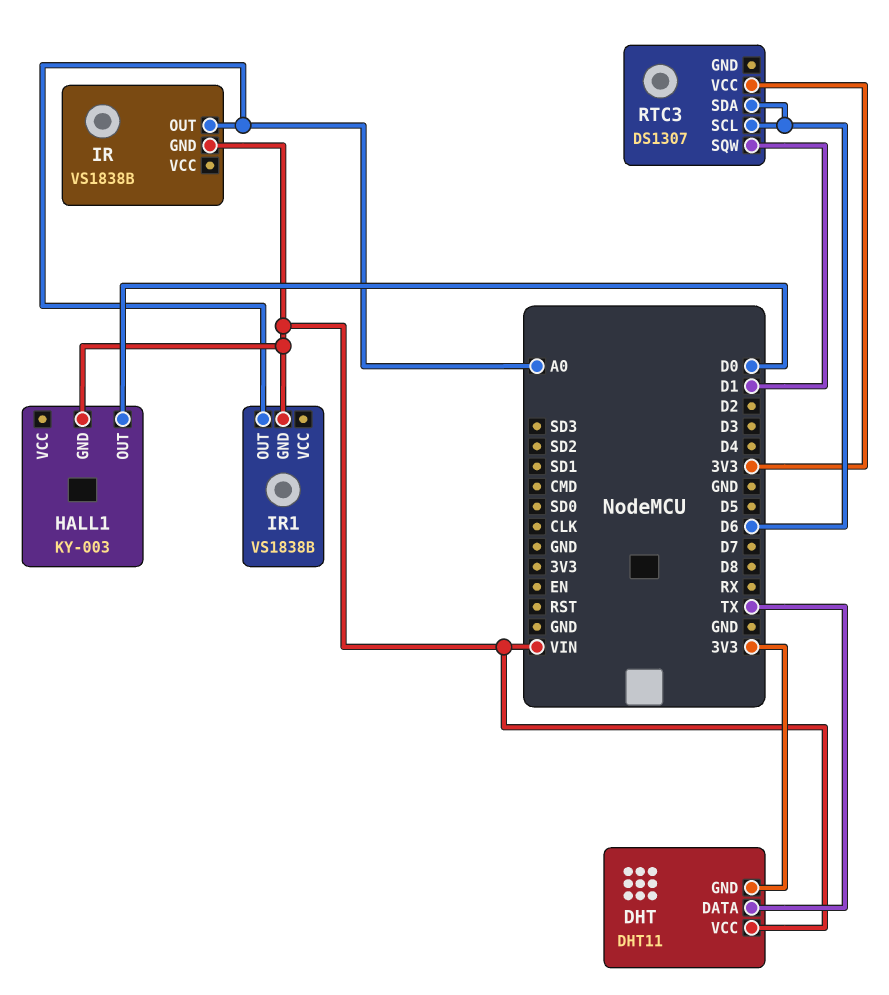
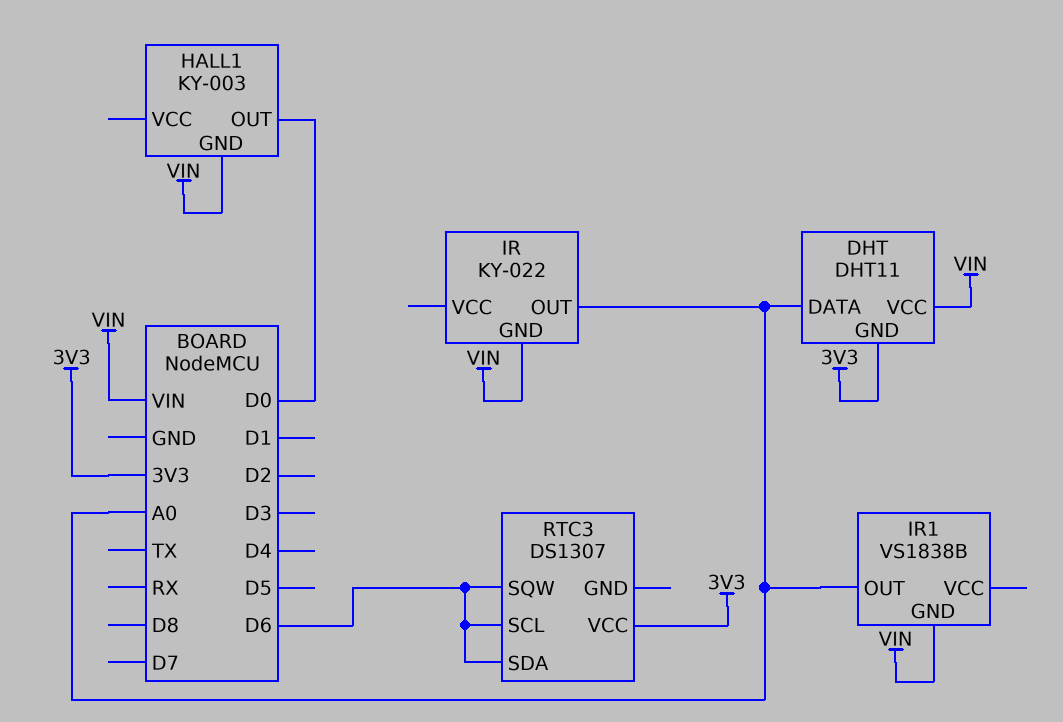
DHT pin DATA: TX -> A0
IR: VS1838B -> KY-022
RTC3 pin SQW: D1 -> D6

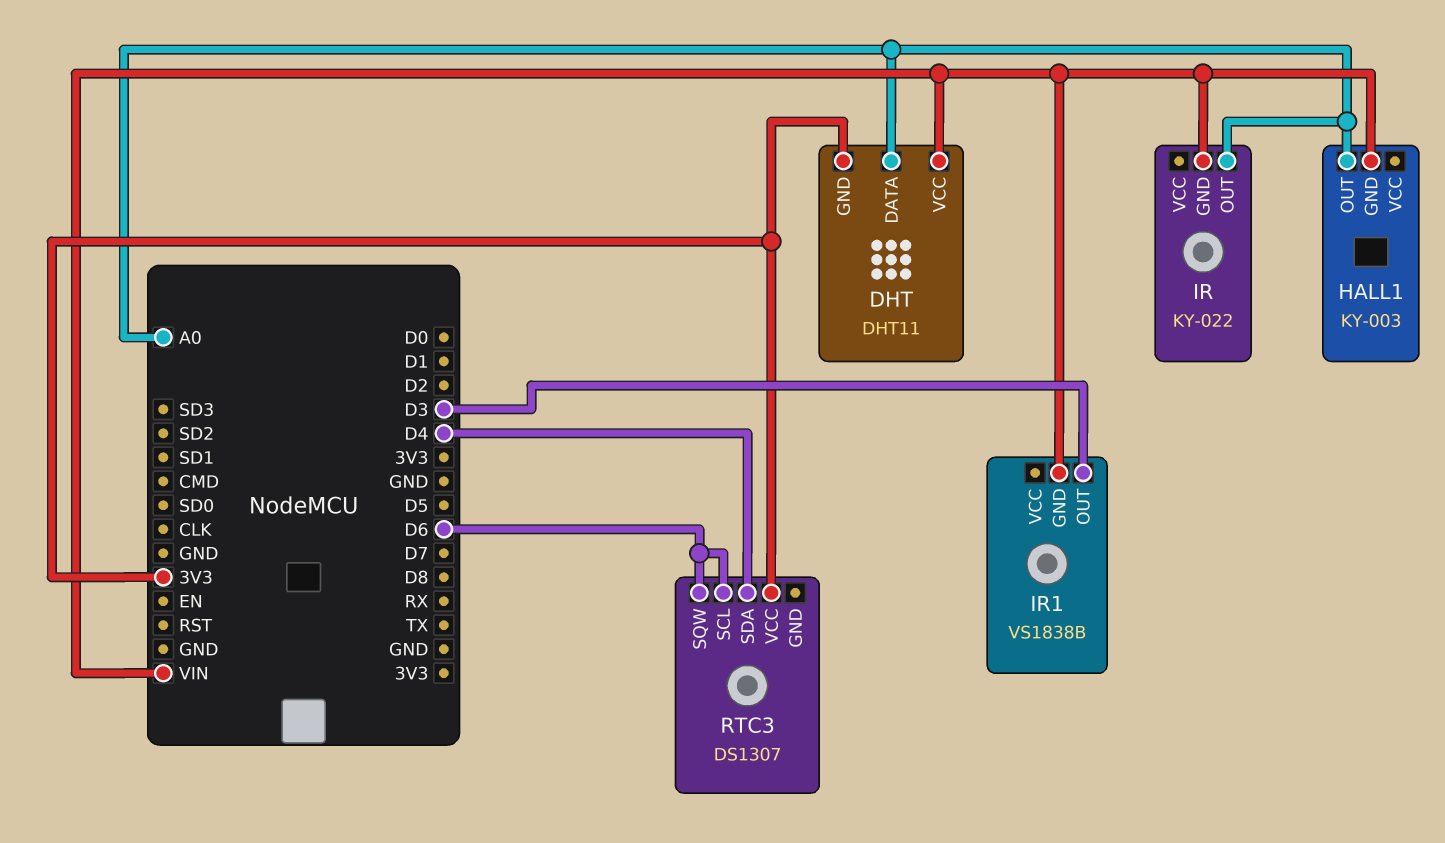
HALL1 pin OUT: D0 -> A0
IR1 pin OUT: A0 -> D3
RTC3 pin SDA: D6 -> D4

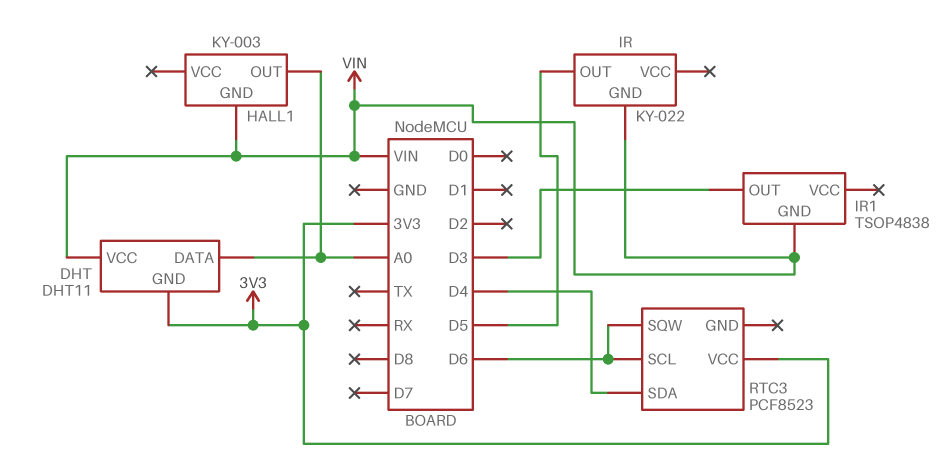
IR pin OUT: A0 -> D5
IR1: VS1838B -> TSOP4838
RTC3: DS1307 -> PCF8523

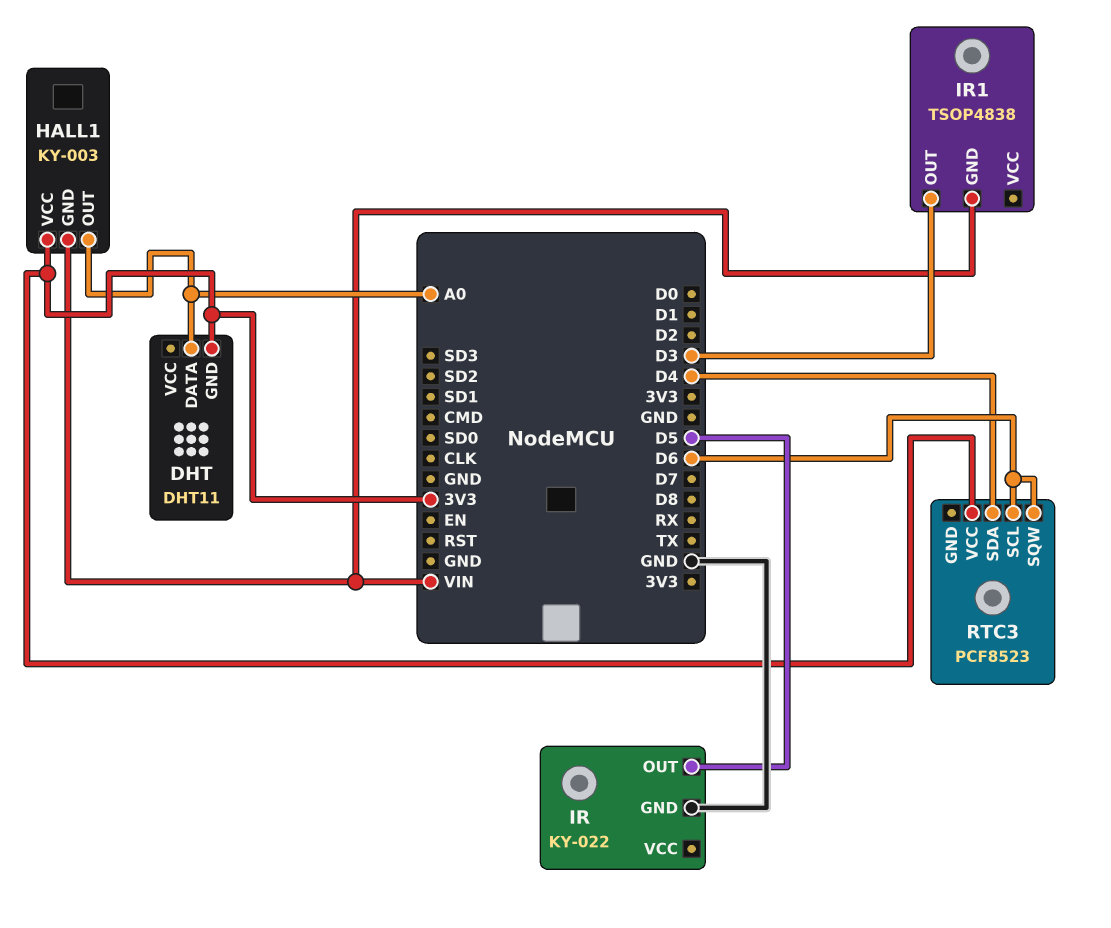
DHT pin VCC: VIN -> none
HALL1 pin VCC: none -> 3V3
IR pin GND: VIN -> GND

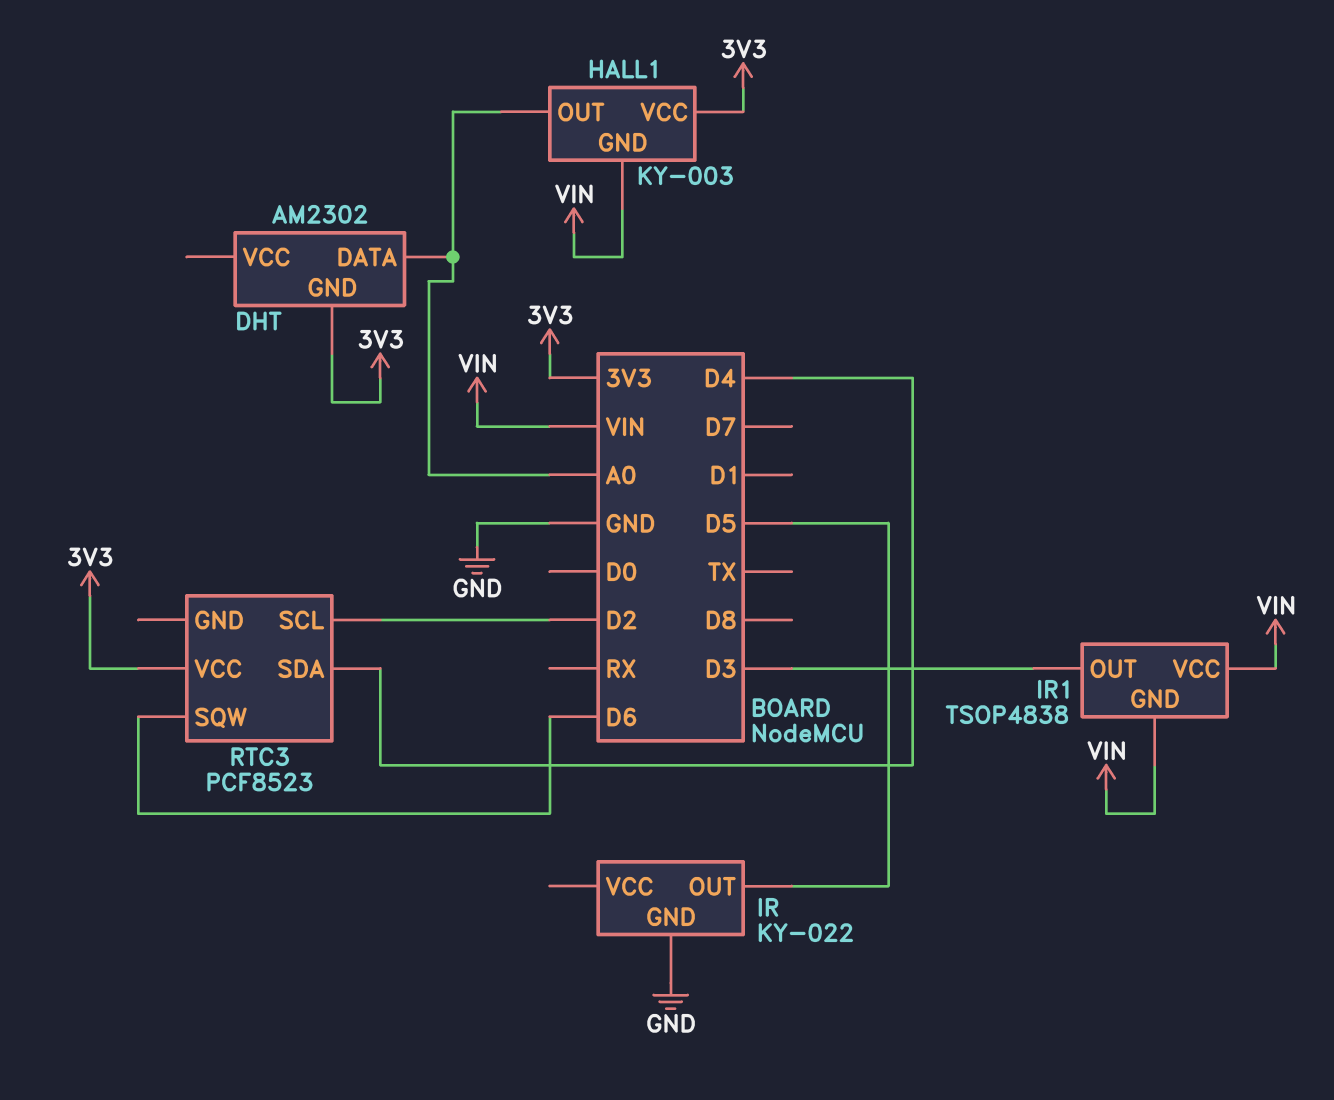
DHT: DHT11 -> AM2302
IR1 pin VCC: none -> VIN
RTC3 pin SCL: D6 -> D2

